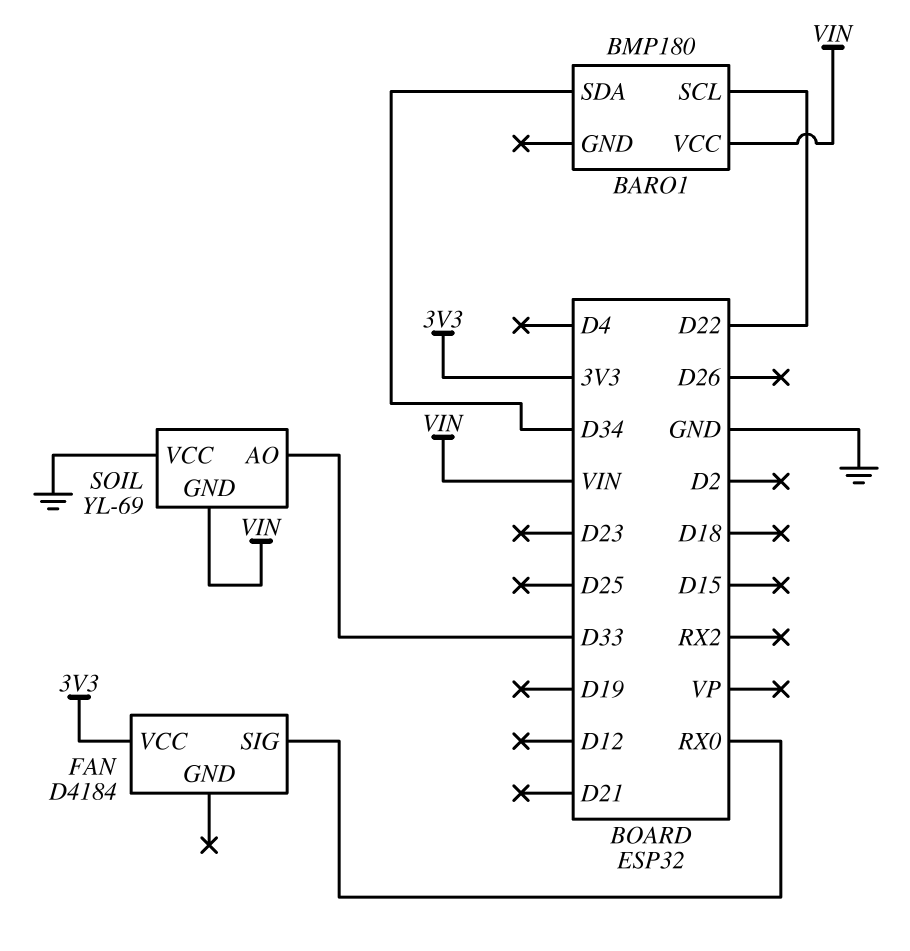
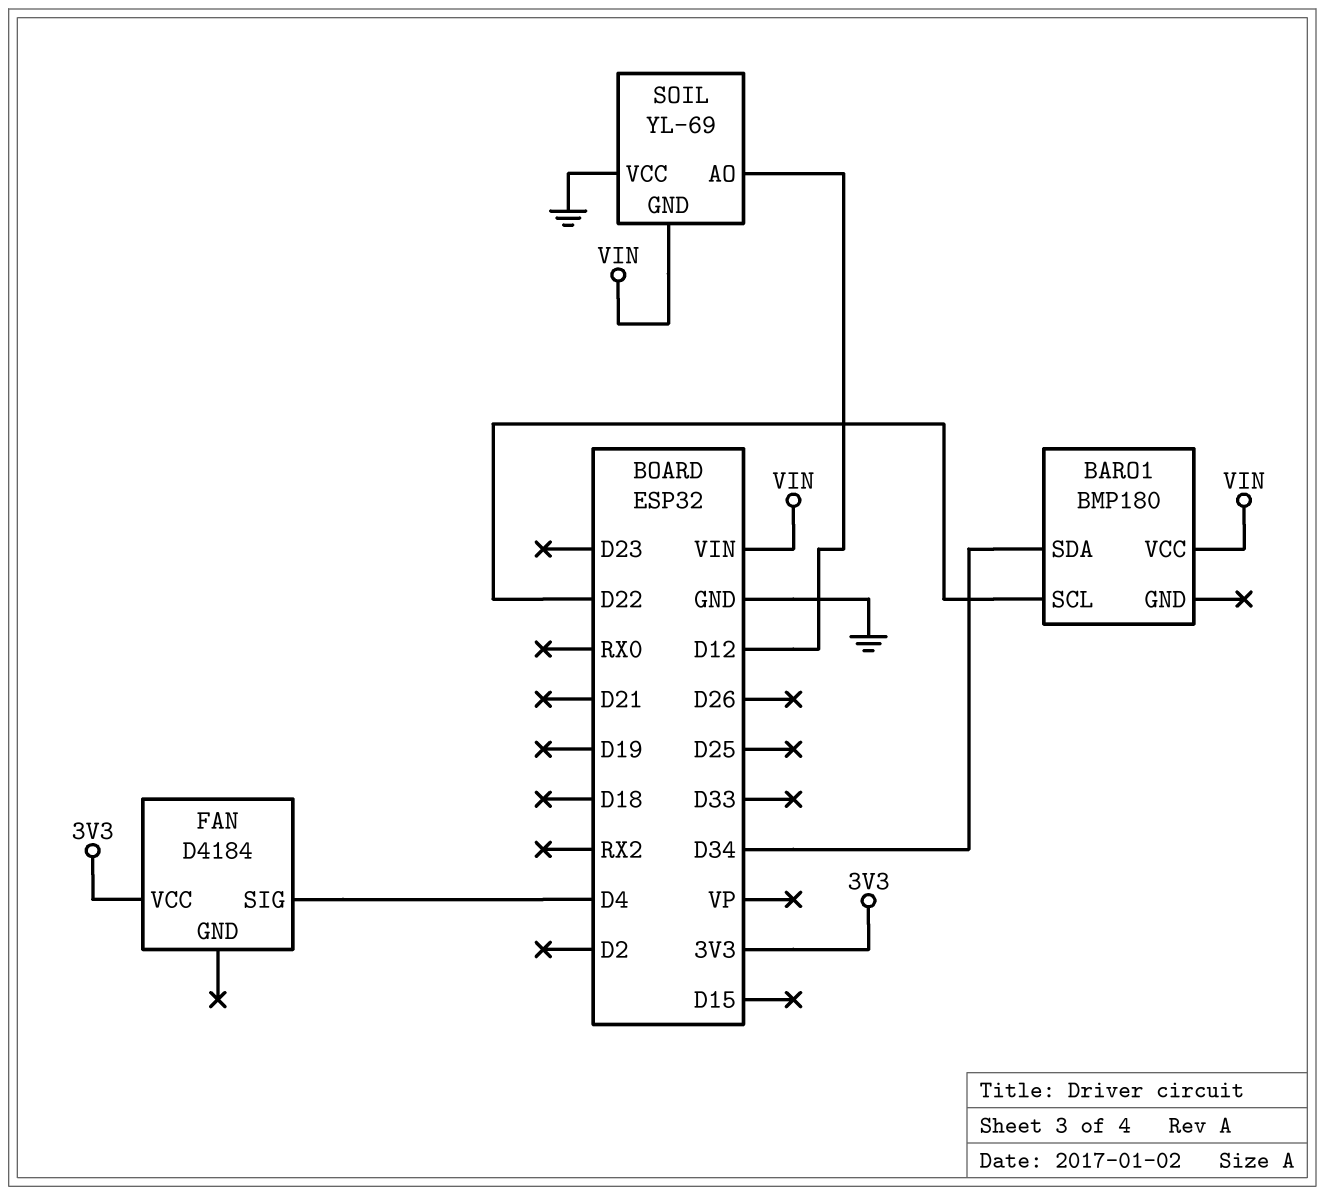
FAN pin SIG: RX0 -> D4
SOIL pin AO: D33 -> D12

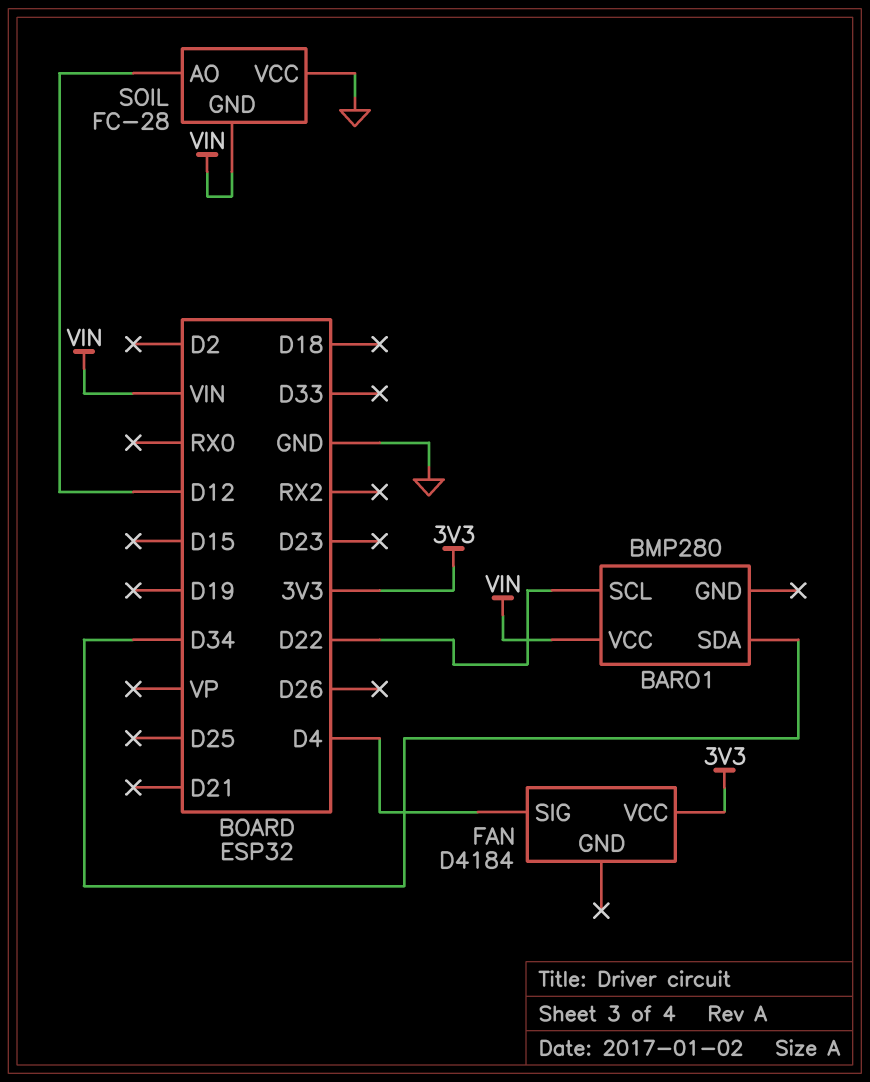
BARO1: BMP180 -> BMP280
SOIL: YL-69 -> FC-28

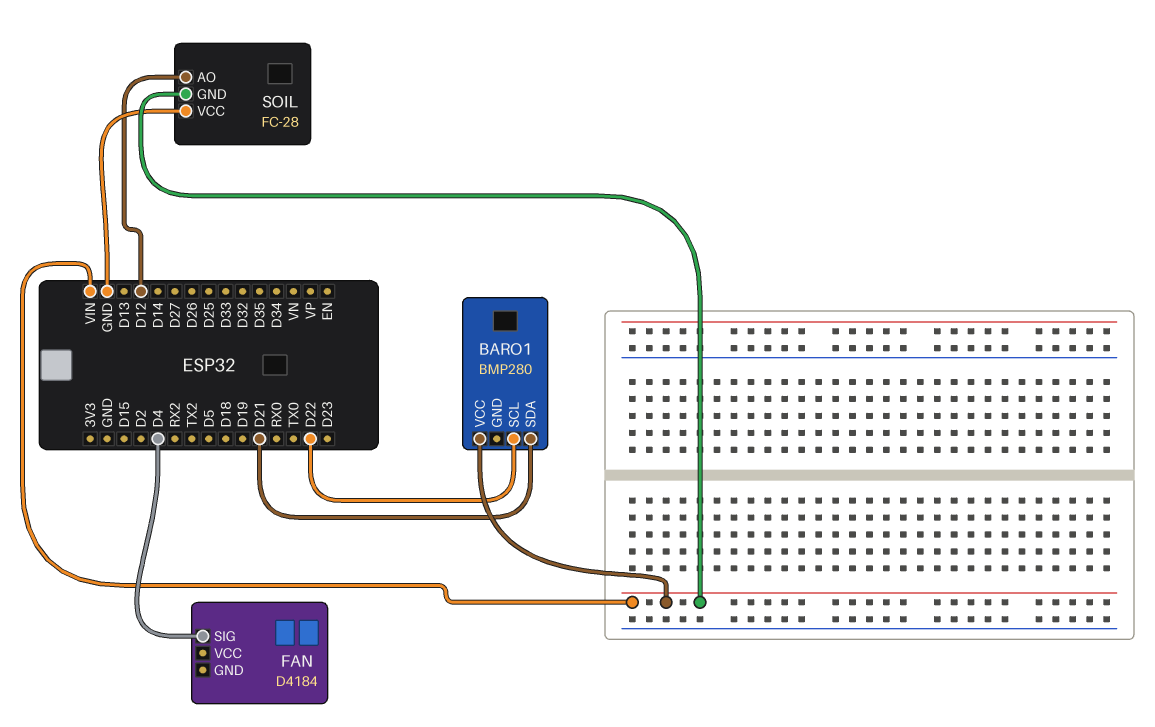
BARO1 pin SDA: D34 -> D21
FAN pin VCC: 3V3 -> none

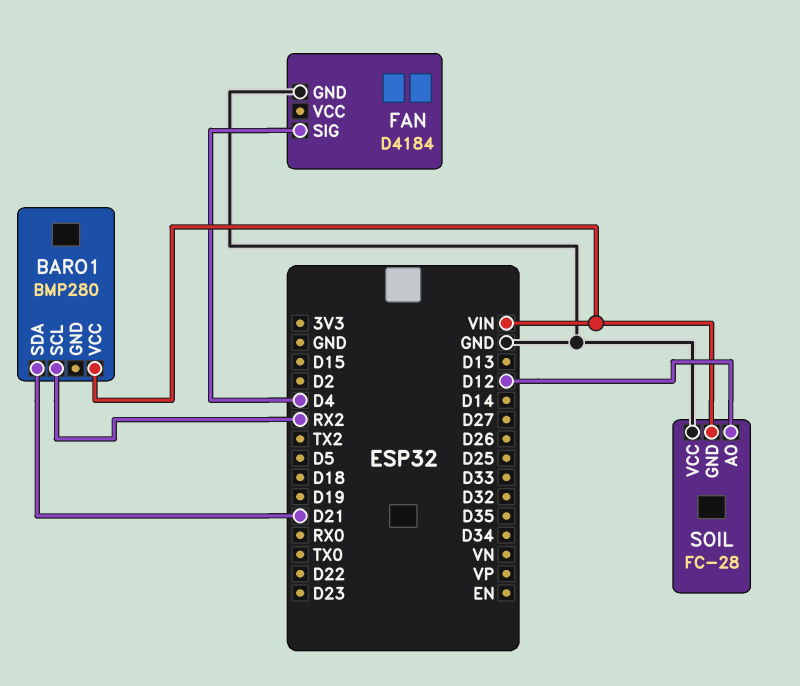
BARO1 pin SCL: D22 -> RX2
FAN pin GND: none -> GND

